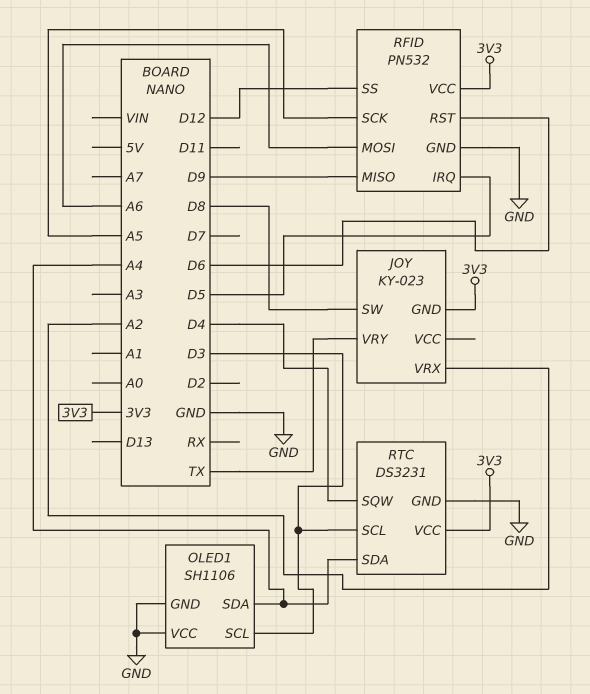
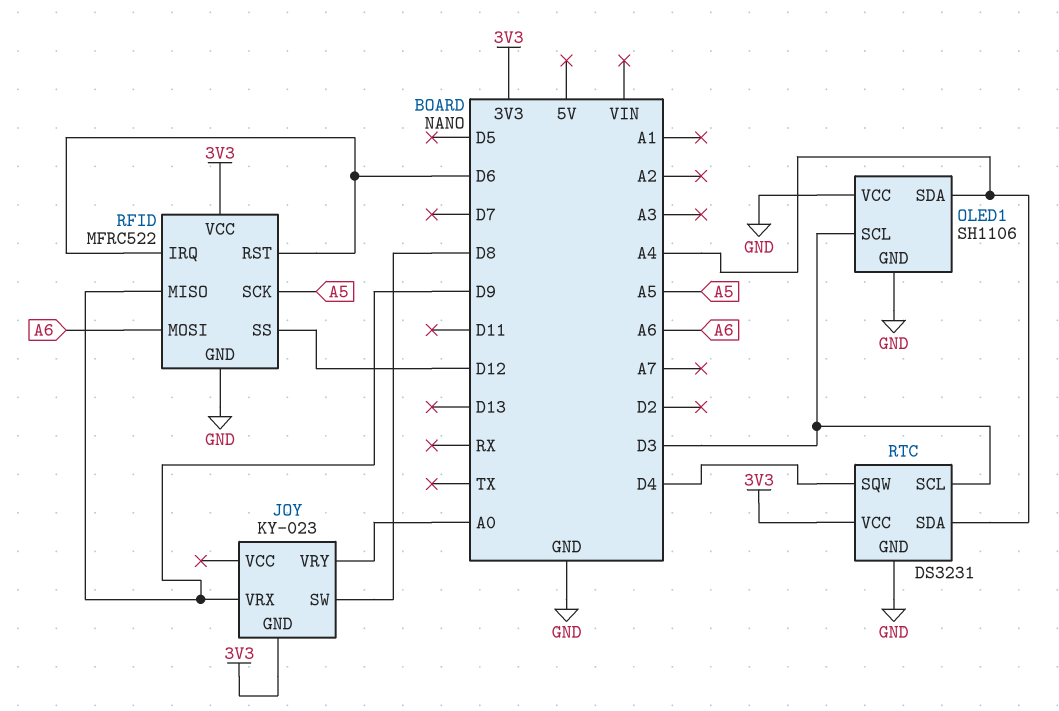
JOY pin VRX: A2 -> D9
JOY pin VRY: TX -> A0
RFID: PN532 -> MFRC522
RFID pin IRQ: D5 -> D6

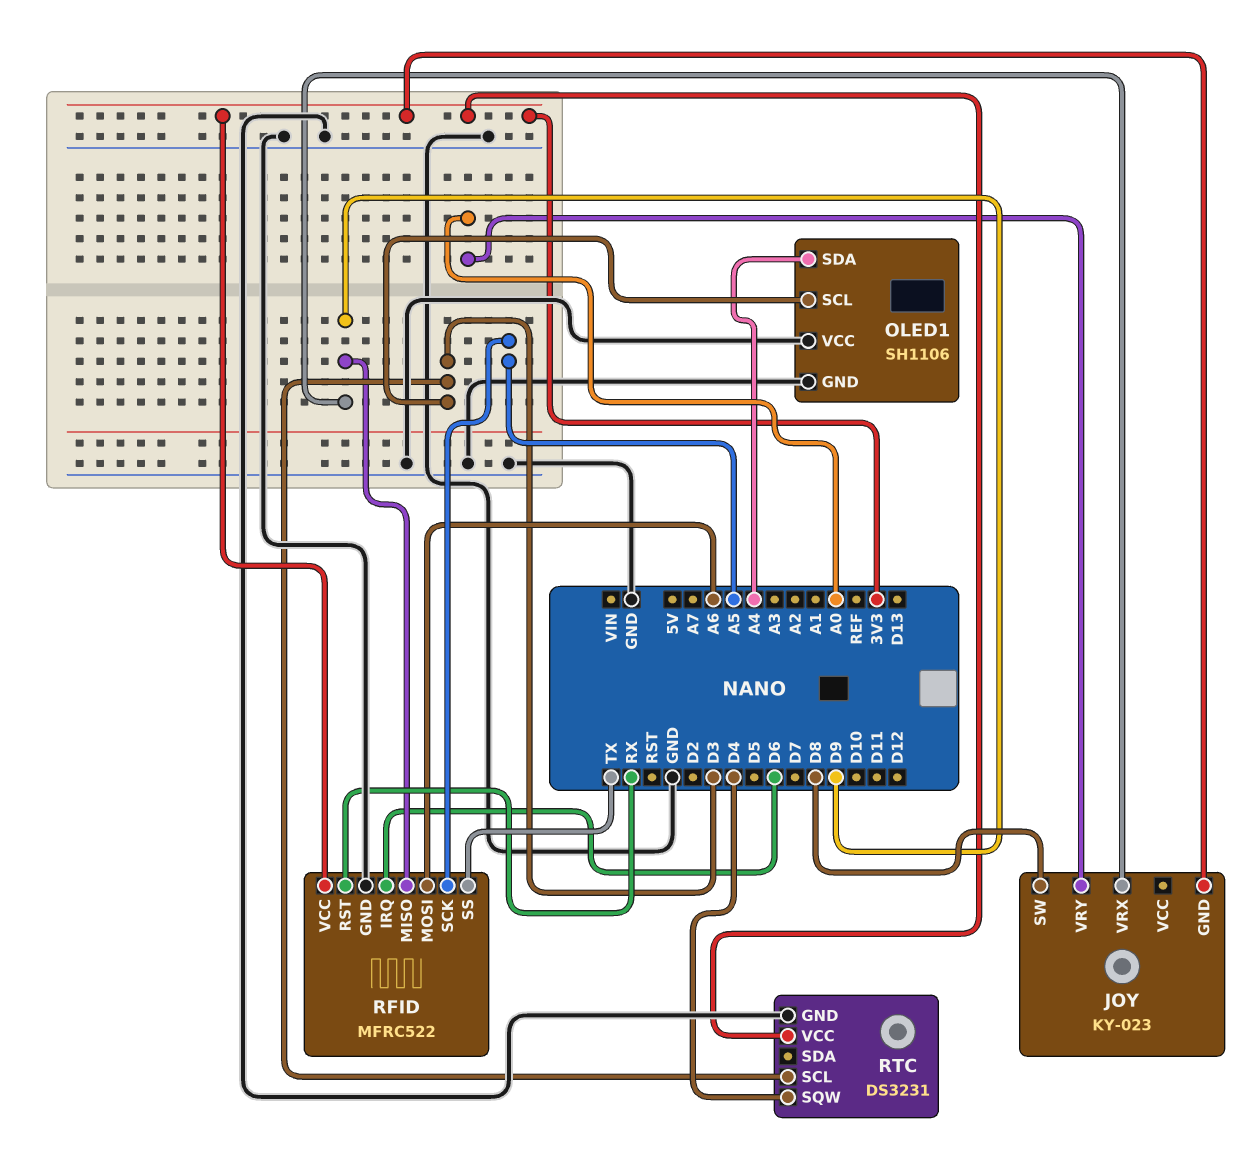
RFID pin RST: D6 -> RX
RFID pin SS: D12 -> TX
RTC pin SDA: A4 -> none

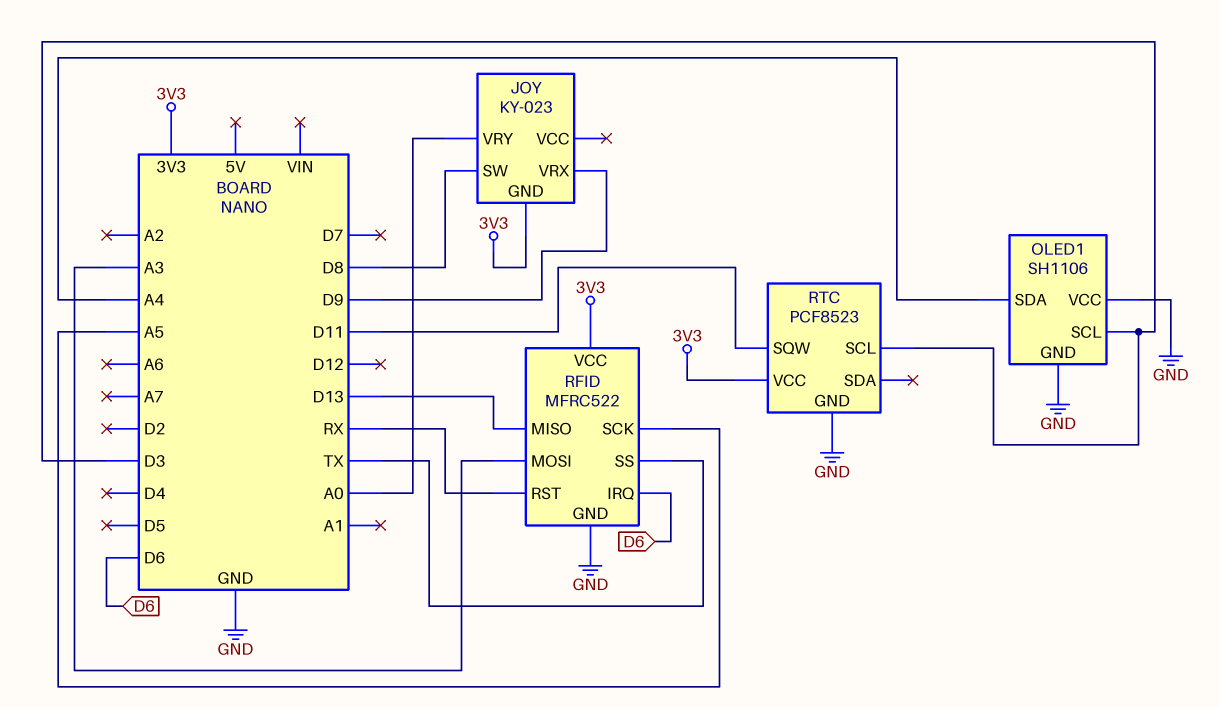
RFID pin MISO: D9 -> D13
RFID pin MOSI: A6 -> A3
RTC: DS3231 -> PCF8523
RTC pin SQW: D4 -> D11

